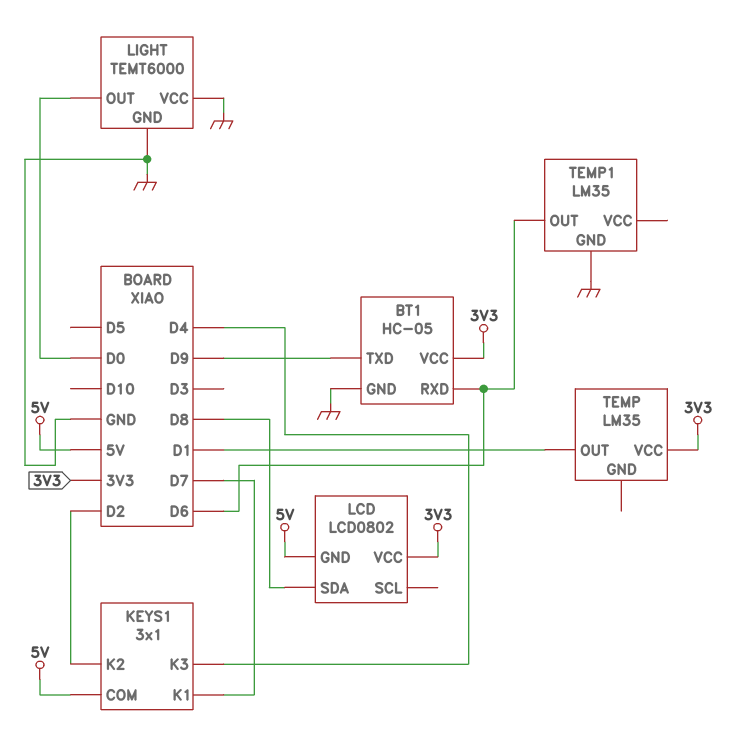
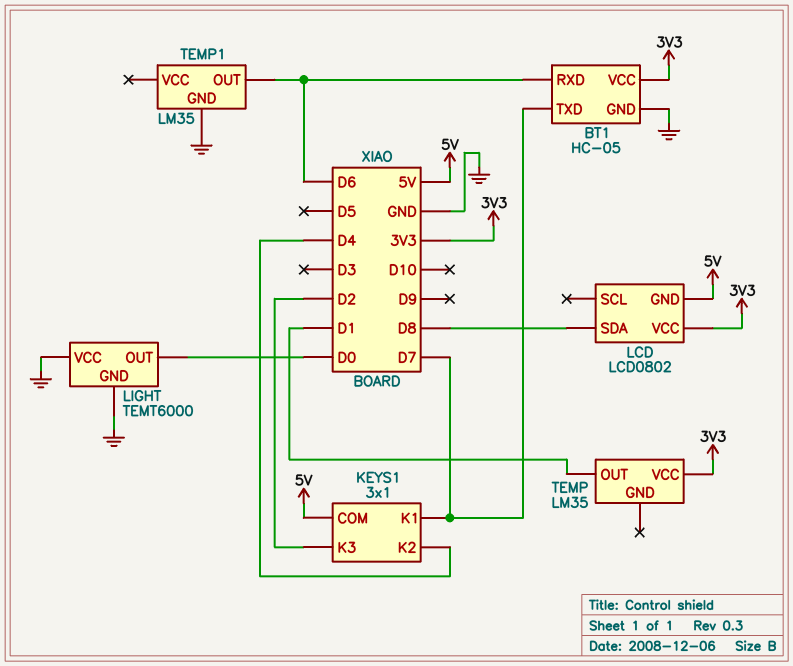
BT1 pin TXD: D9 -> D7
KEYS1 pin K2: D2 -> D4
KEYS1 pin K3: D4 -> D2

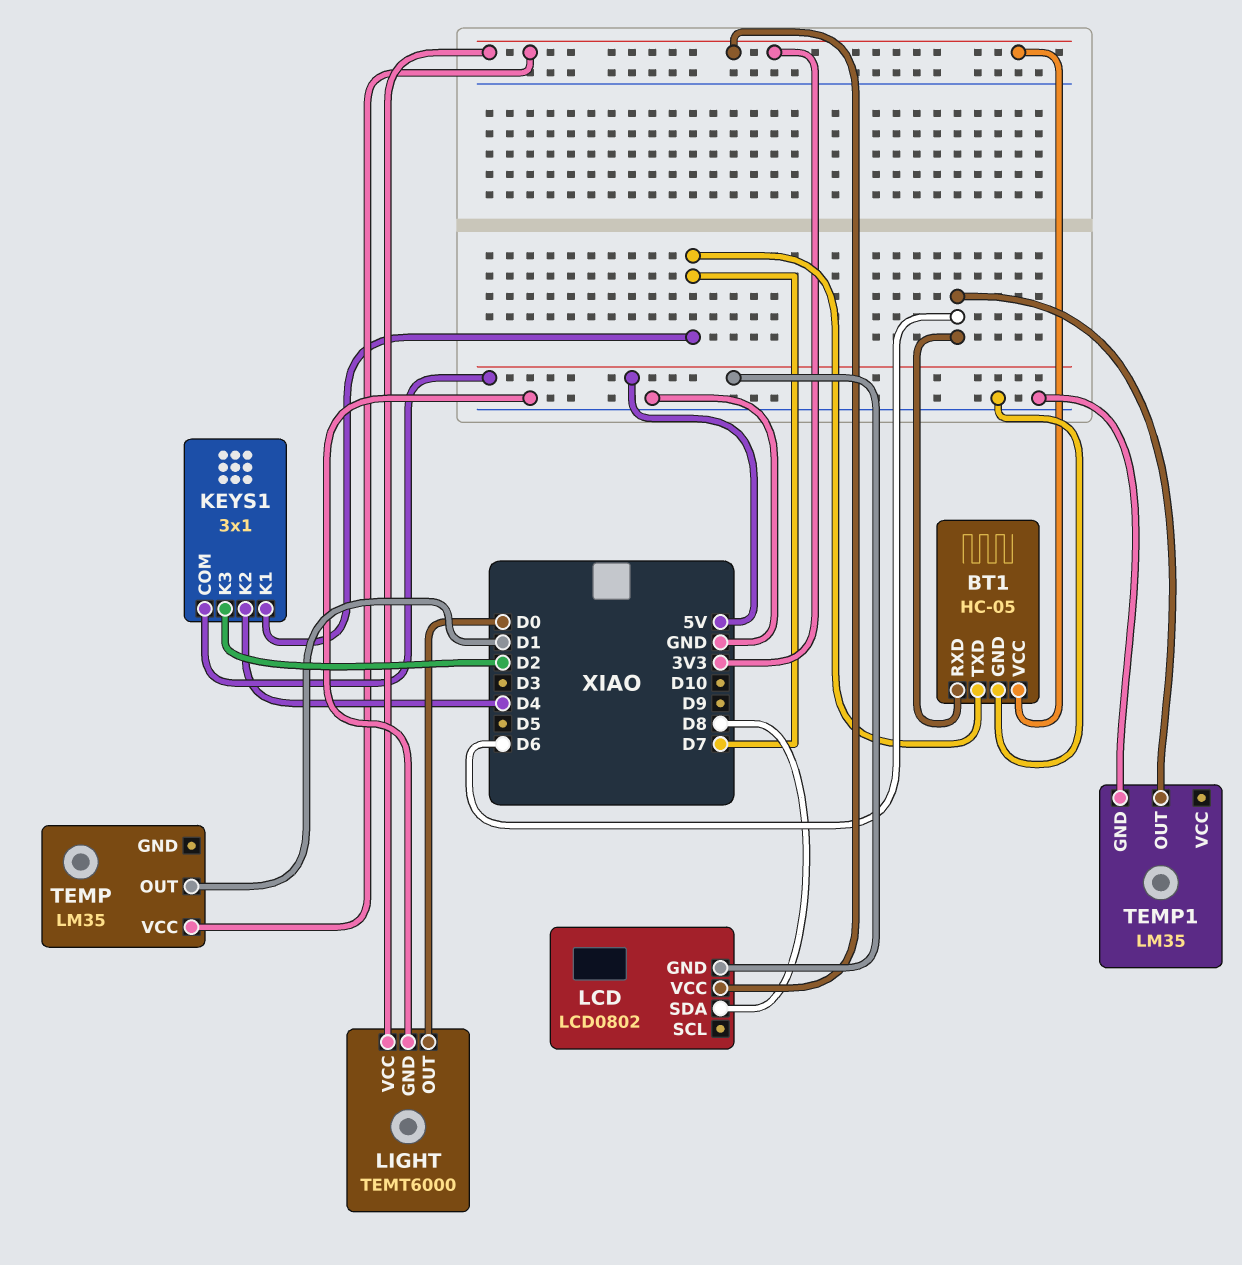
LIGHT pin VCC: GND -> 3V3

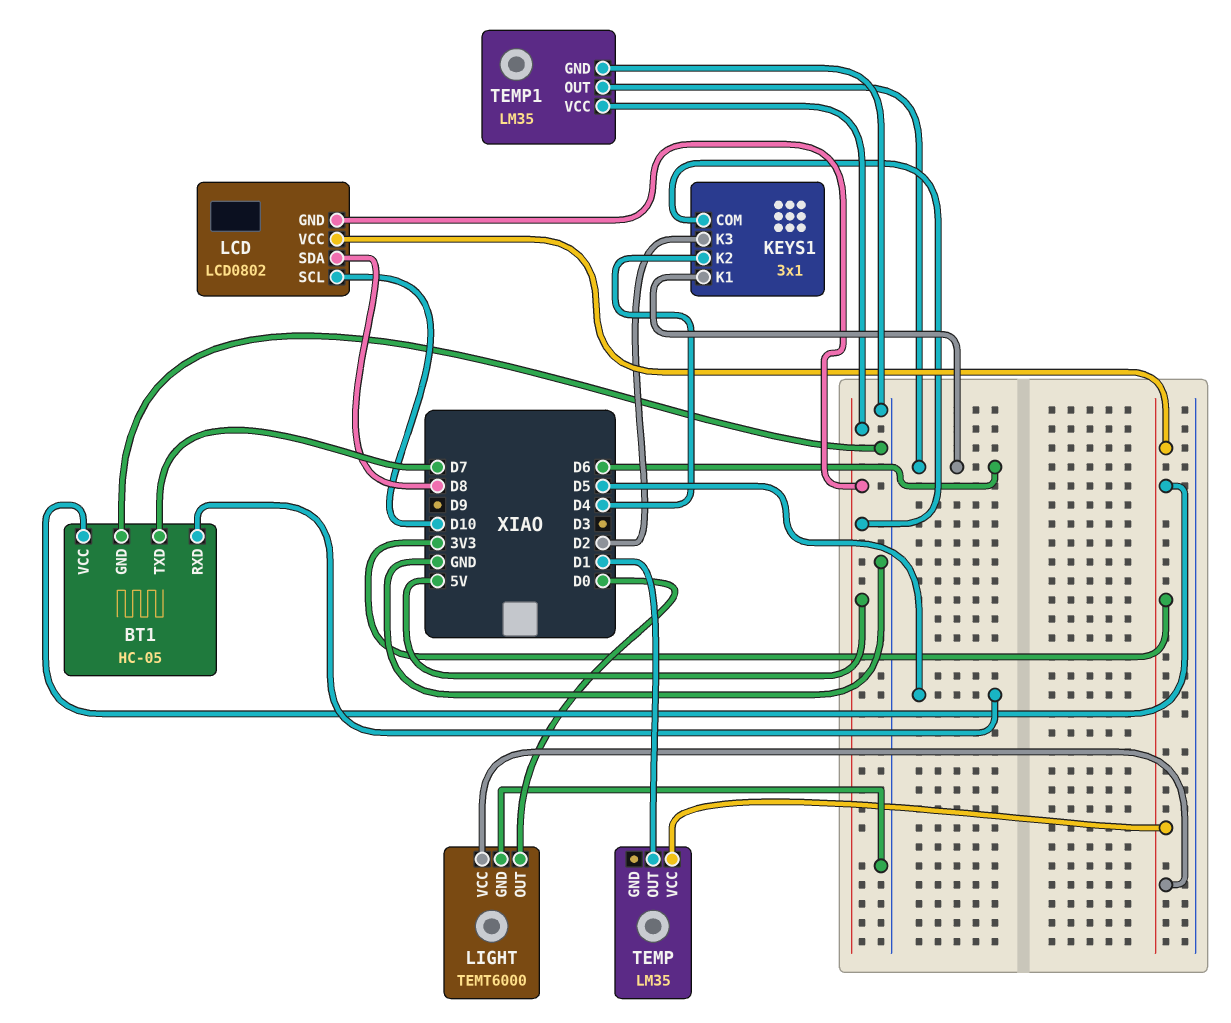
BT1 pin RXD: D6 -> D5
KEYS1 pin K1: D7 -> D6
LCD pin SCL: none -> D10
TEMP1 pin VCC: none -> 5V

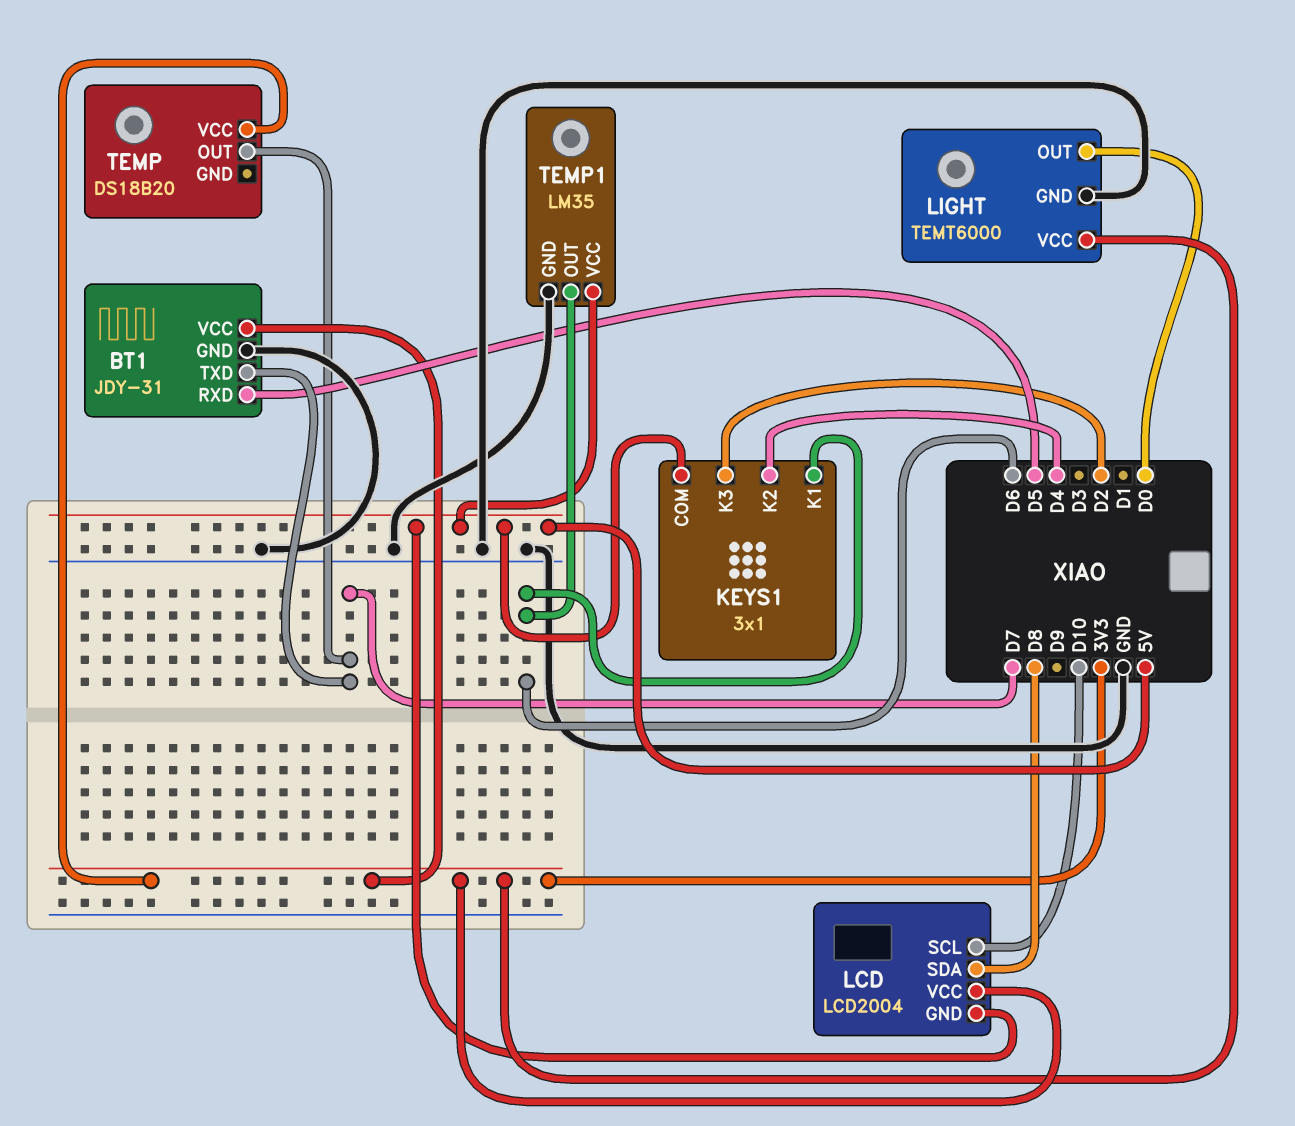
BT1: HC-05 -> JDY-31
LCD: LCD0802 -> LCD2004
TEMP: LM35 -> DS18B20
TEMP pin OUT: D1 -> D7

